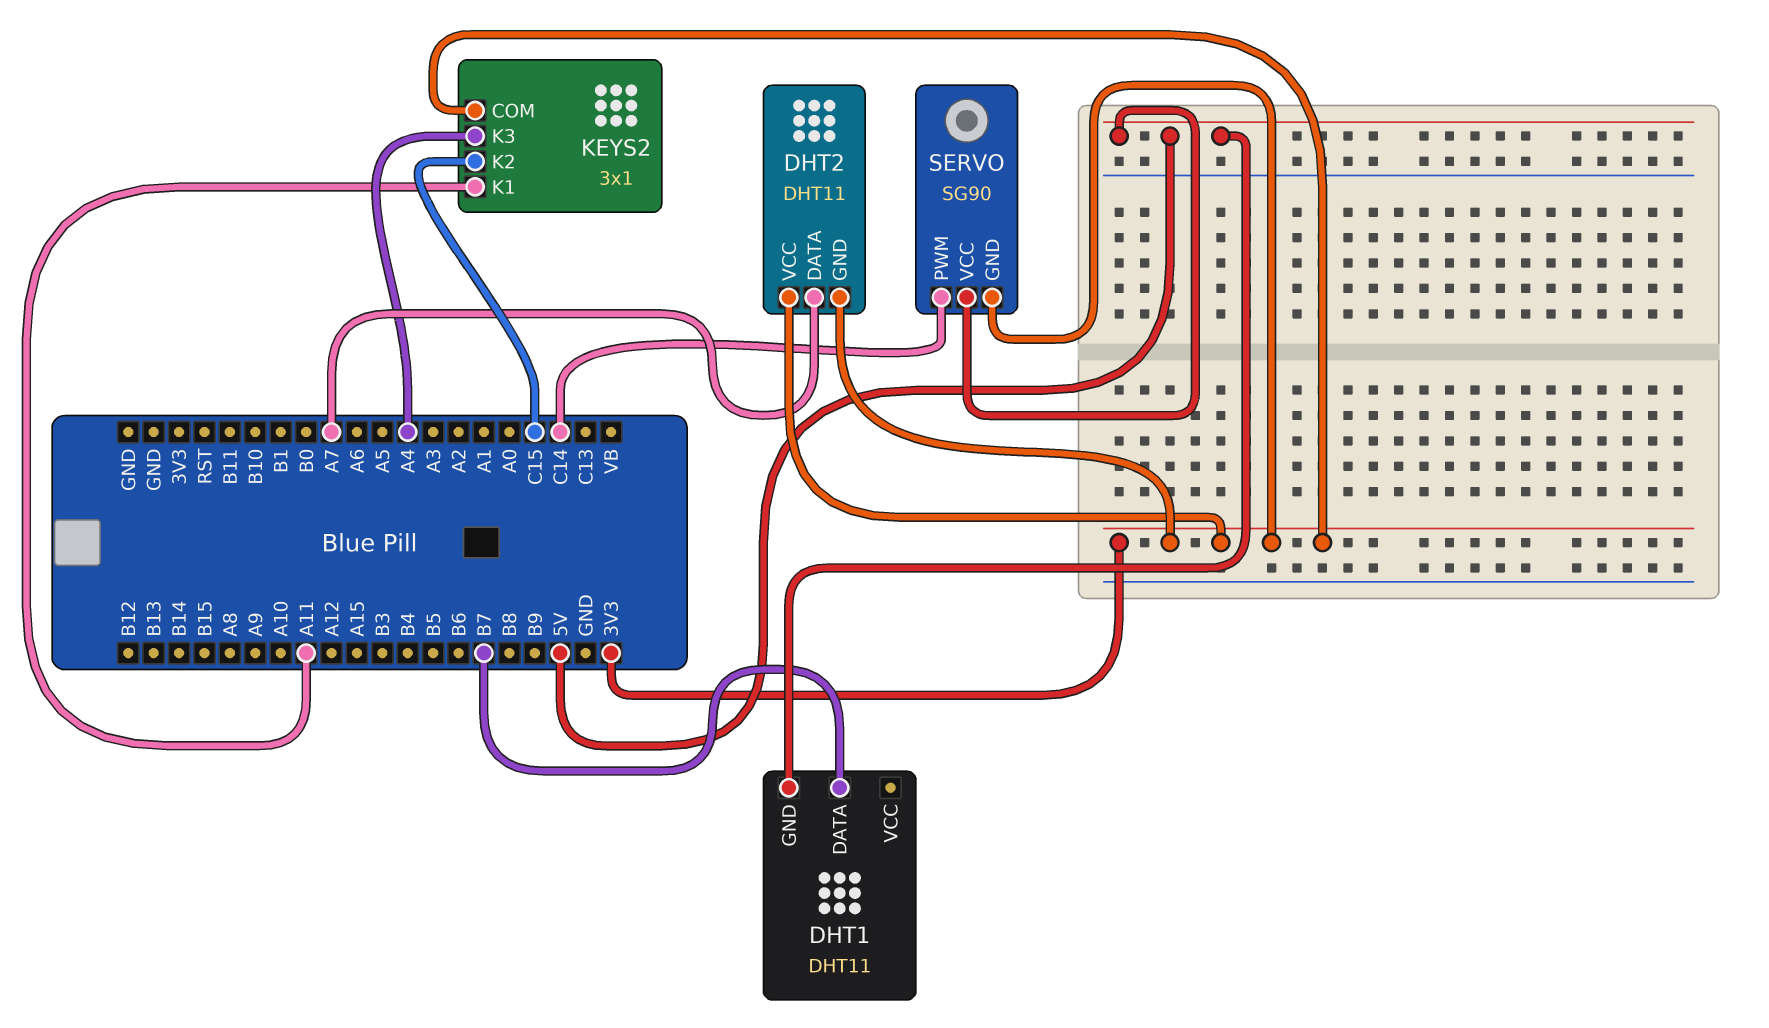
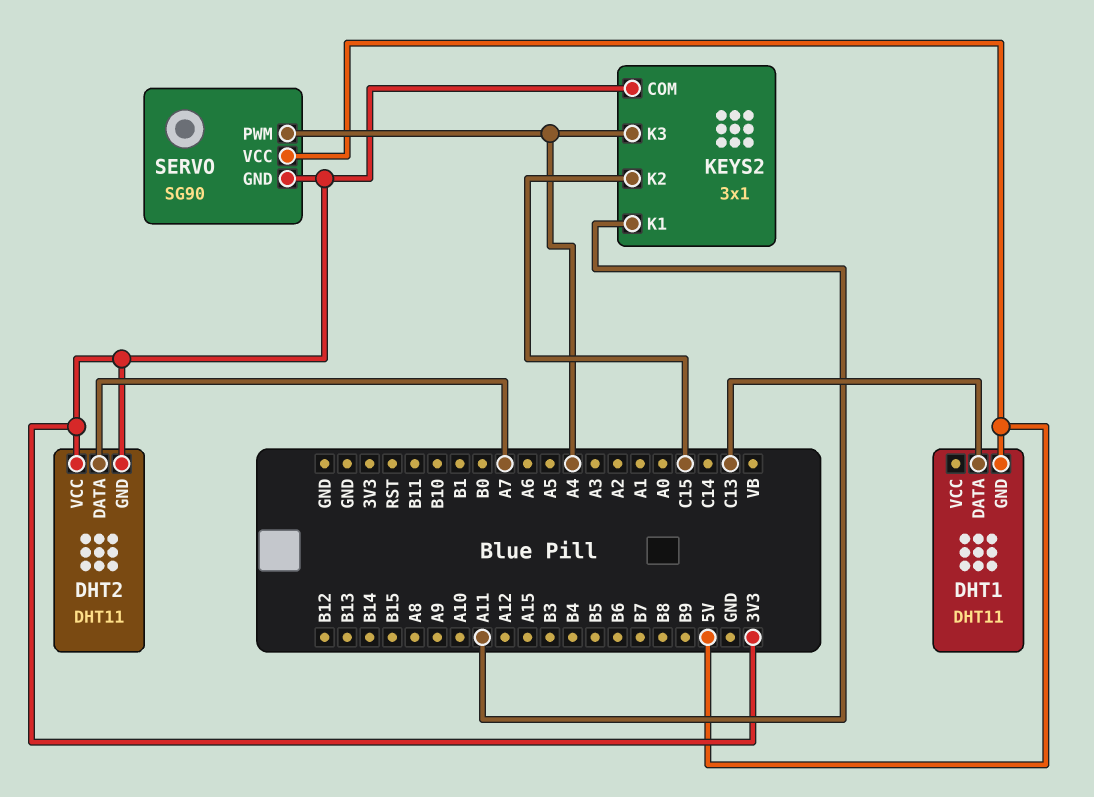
DHT1 pin DATA: B7 -> C13
SERVO pin PWM: C14 -> A4

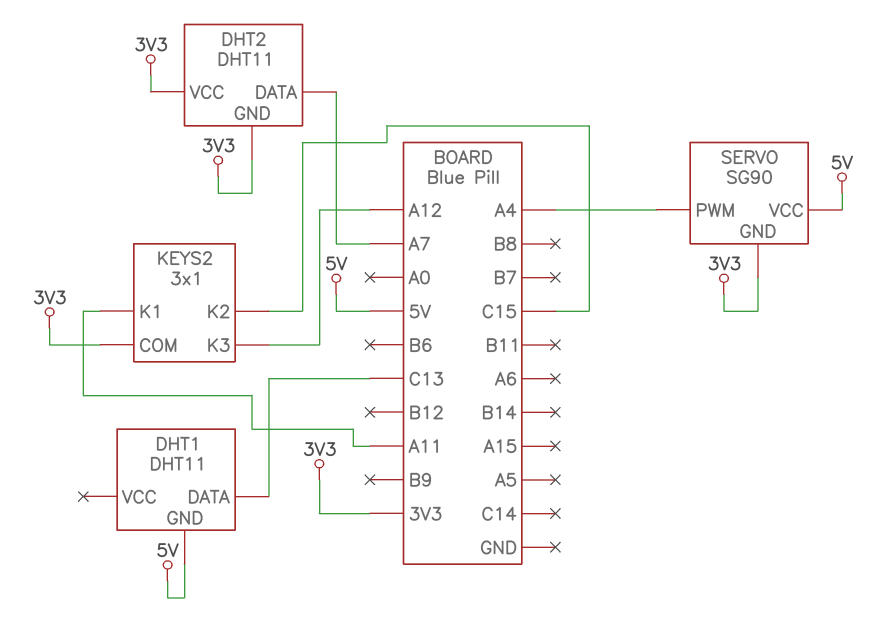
KEYS2 pin K3: A4 -> A12

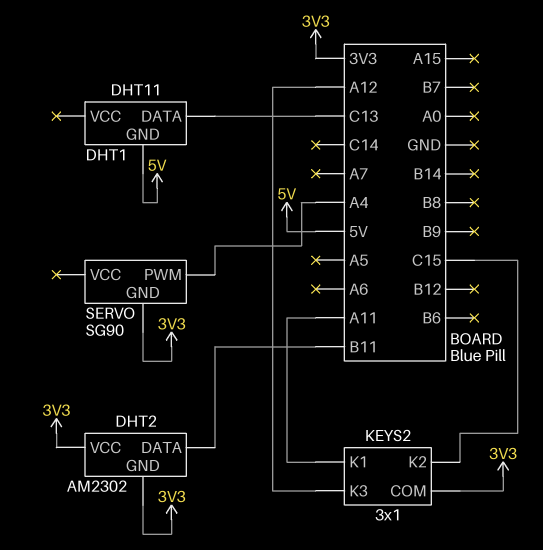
DHT2: DHT11 -> AM2302
DHT2 pin DATA: A7 -> B11
SERVO pin VCC: 5V -> none

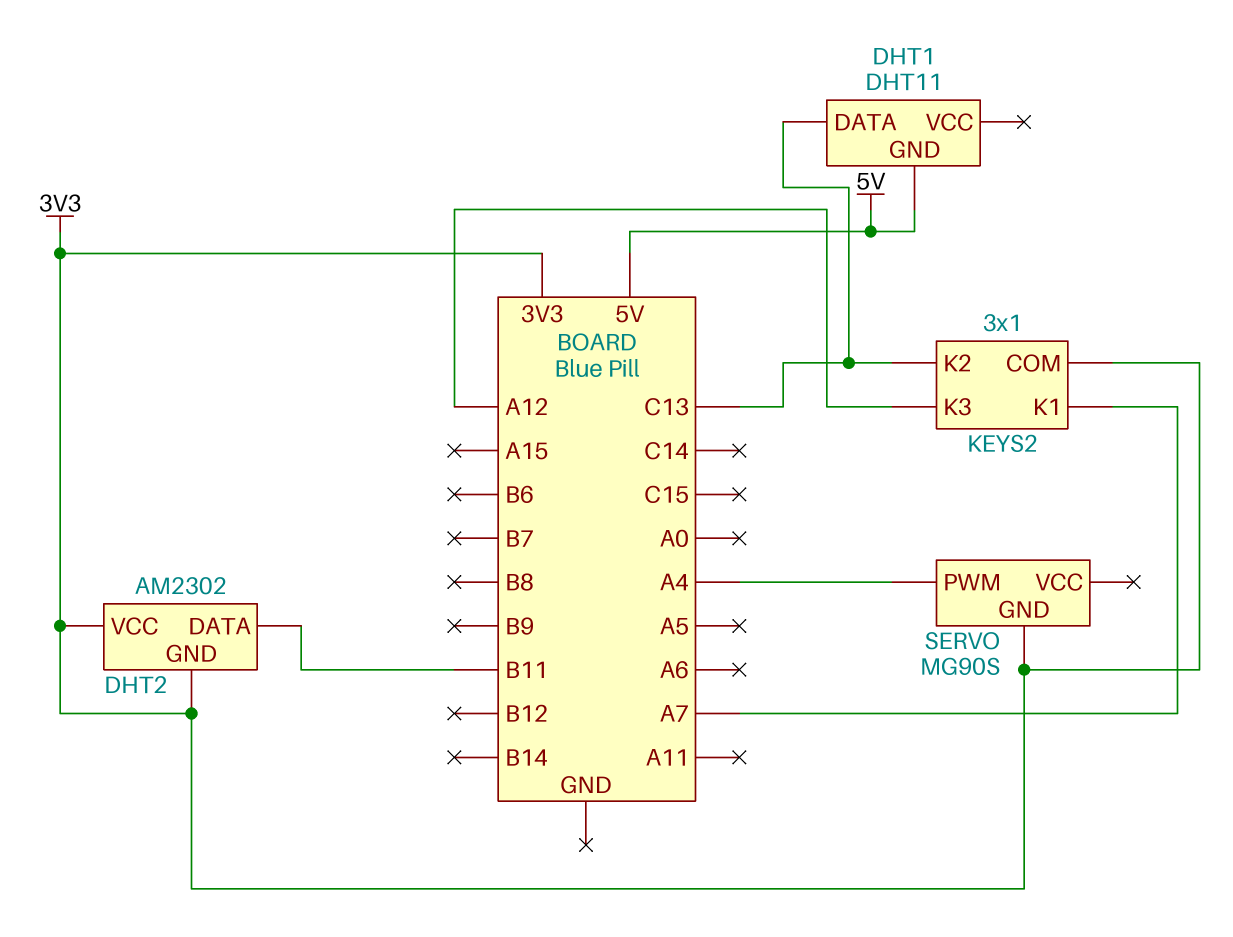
KEYS2 pin K1: A11 -> A7
KEYS2 pin K2: C15 -> C13
SERVO: SG90 -> MG90S

